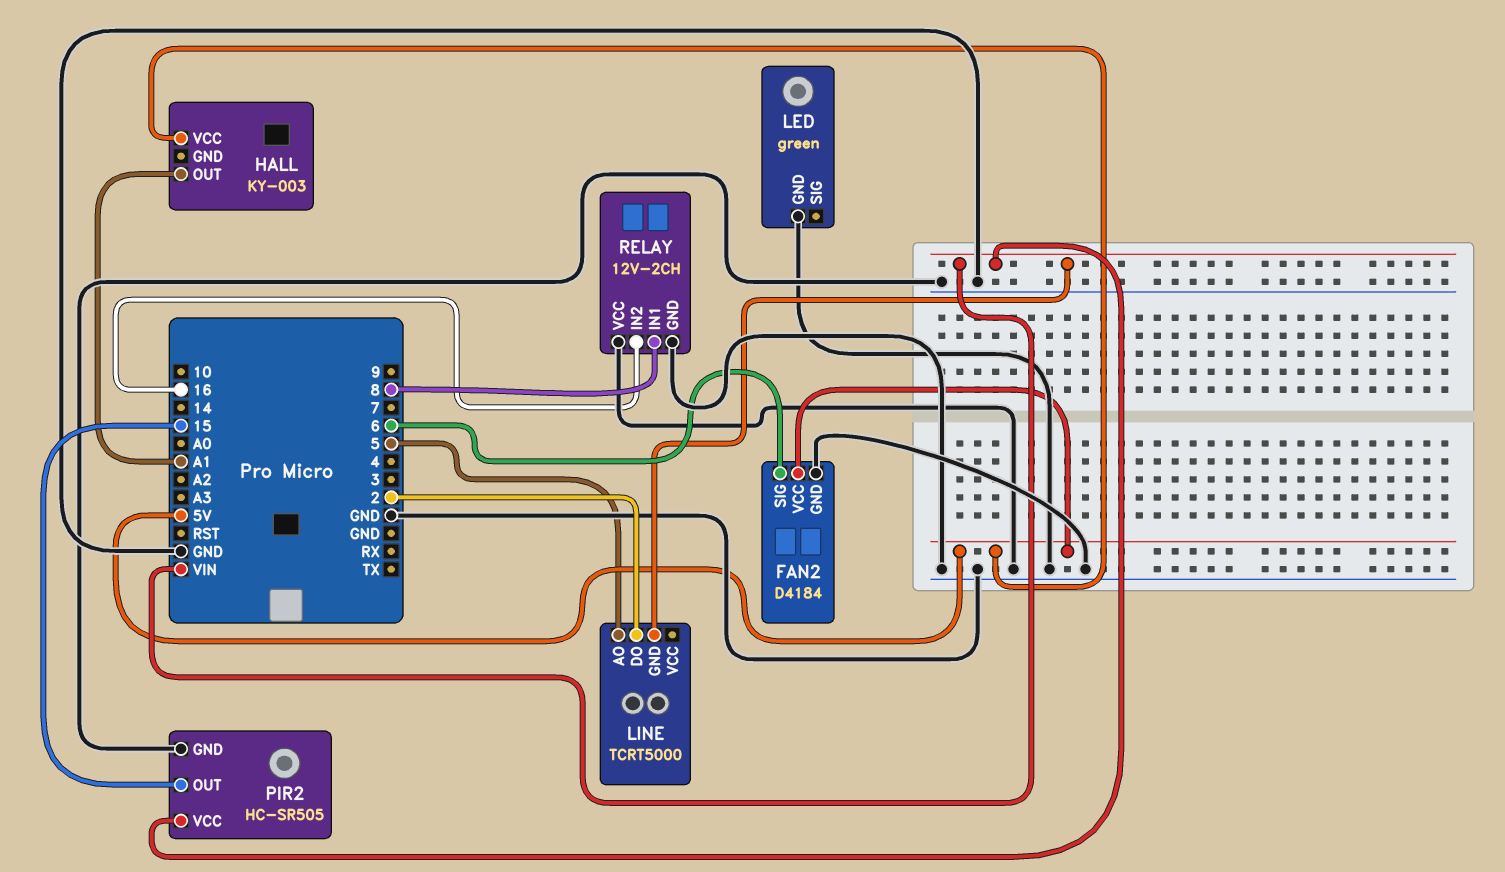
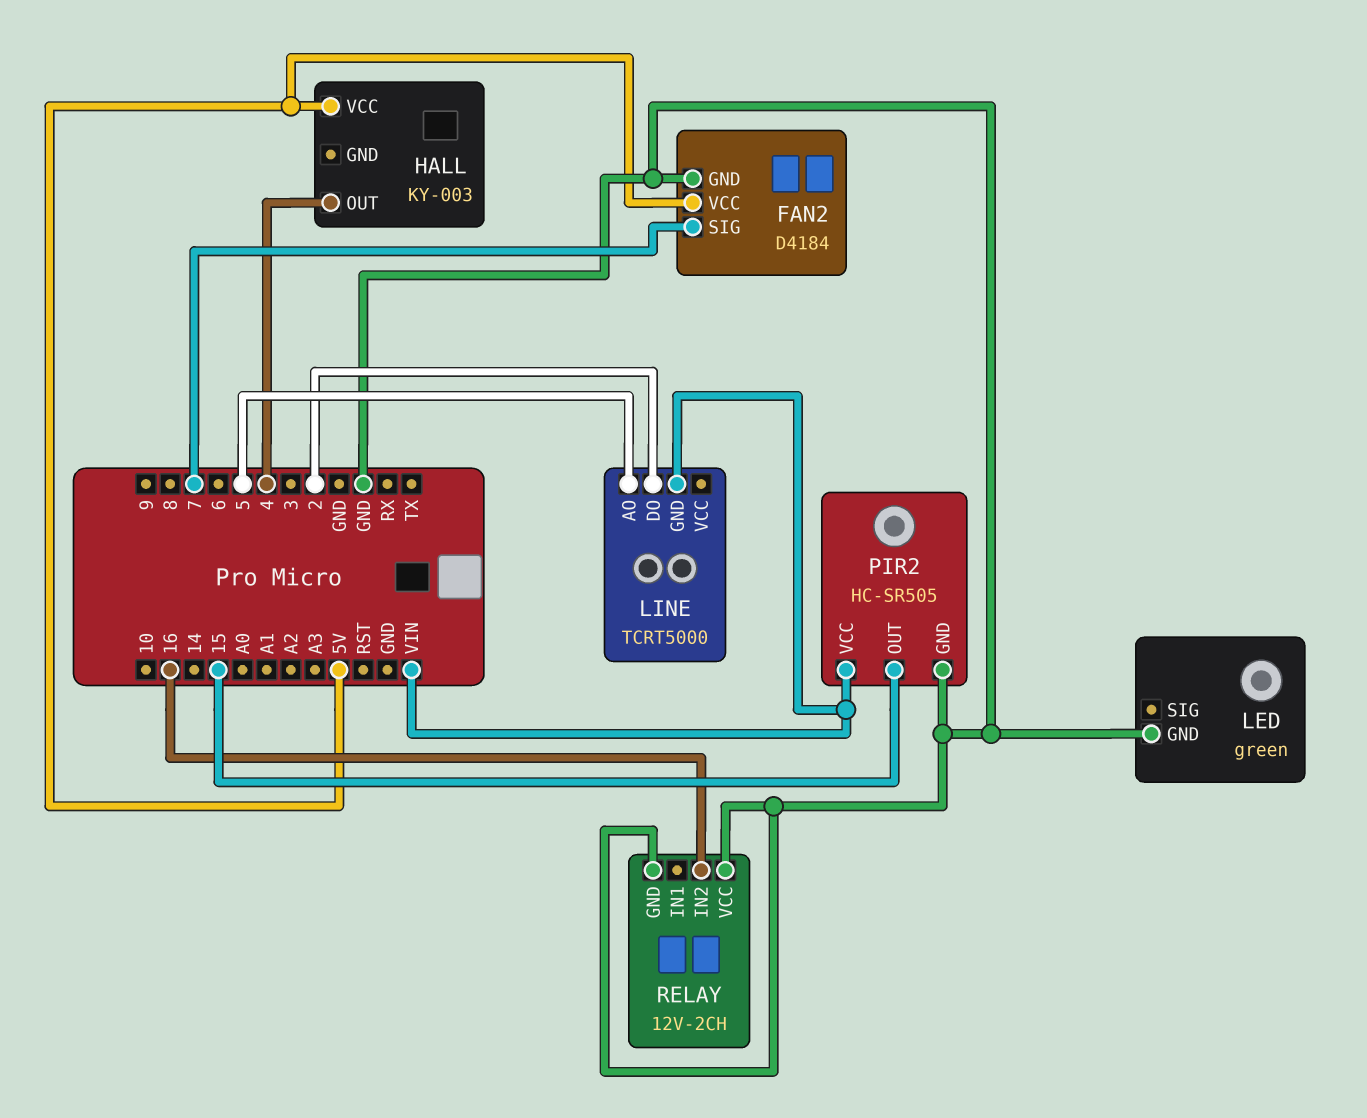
FAN2 pin SIG: 6 -> 7
HALL pin OUT: A1 -> 4
RELAY pin IN1: 8 -> none

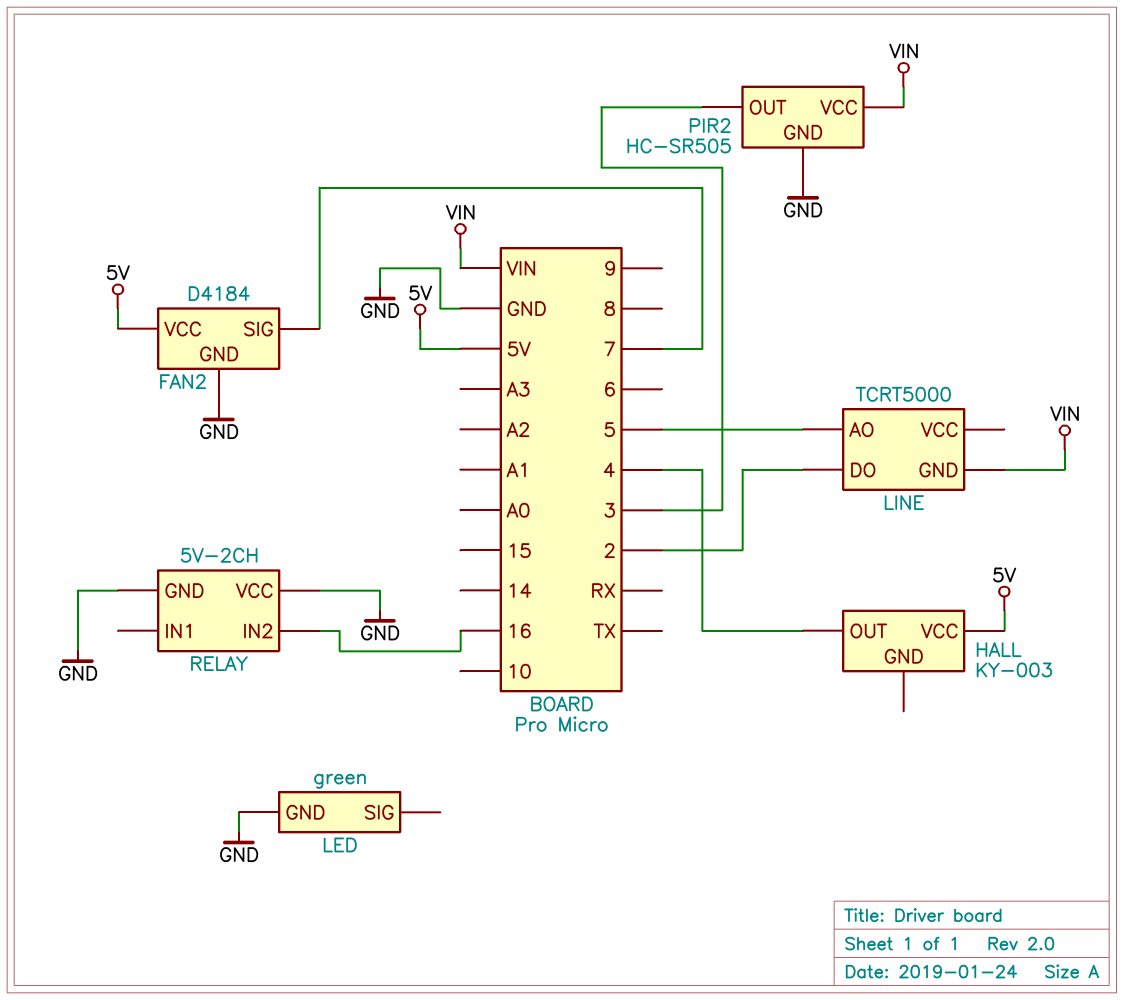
PIR2 pin OUT: 15 -> 3
RELAY: 12V-2CH -> 5V-2CH

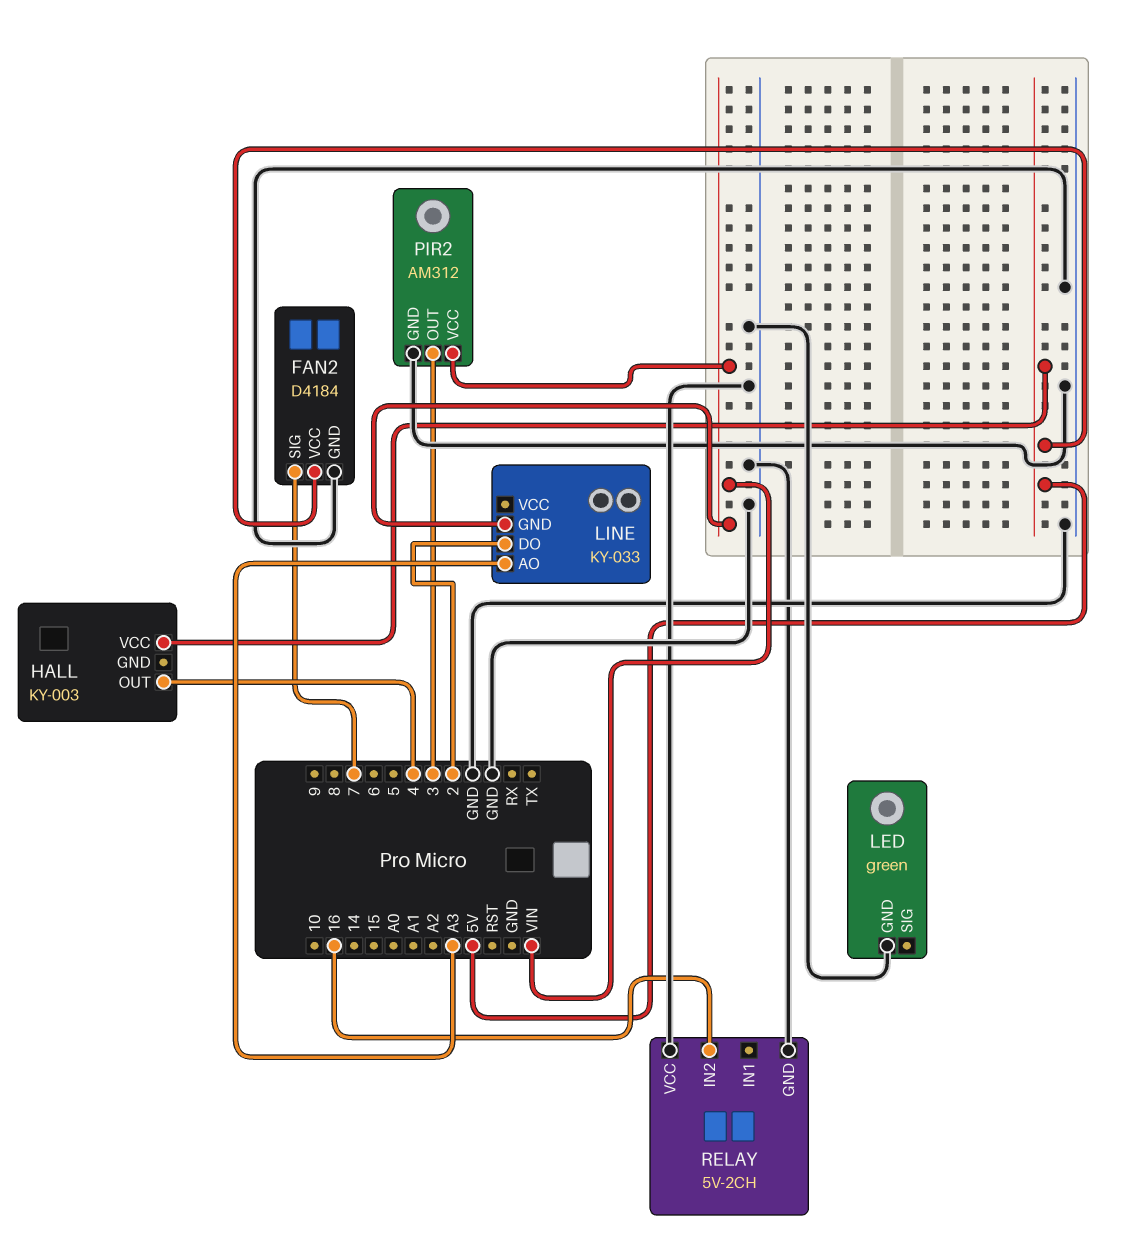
LINE: TCRT5000 -> KY-033
LINE pin AO: 5 -> A3
PIR2: HC-SR505 -> AM312

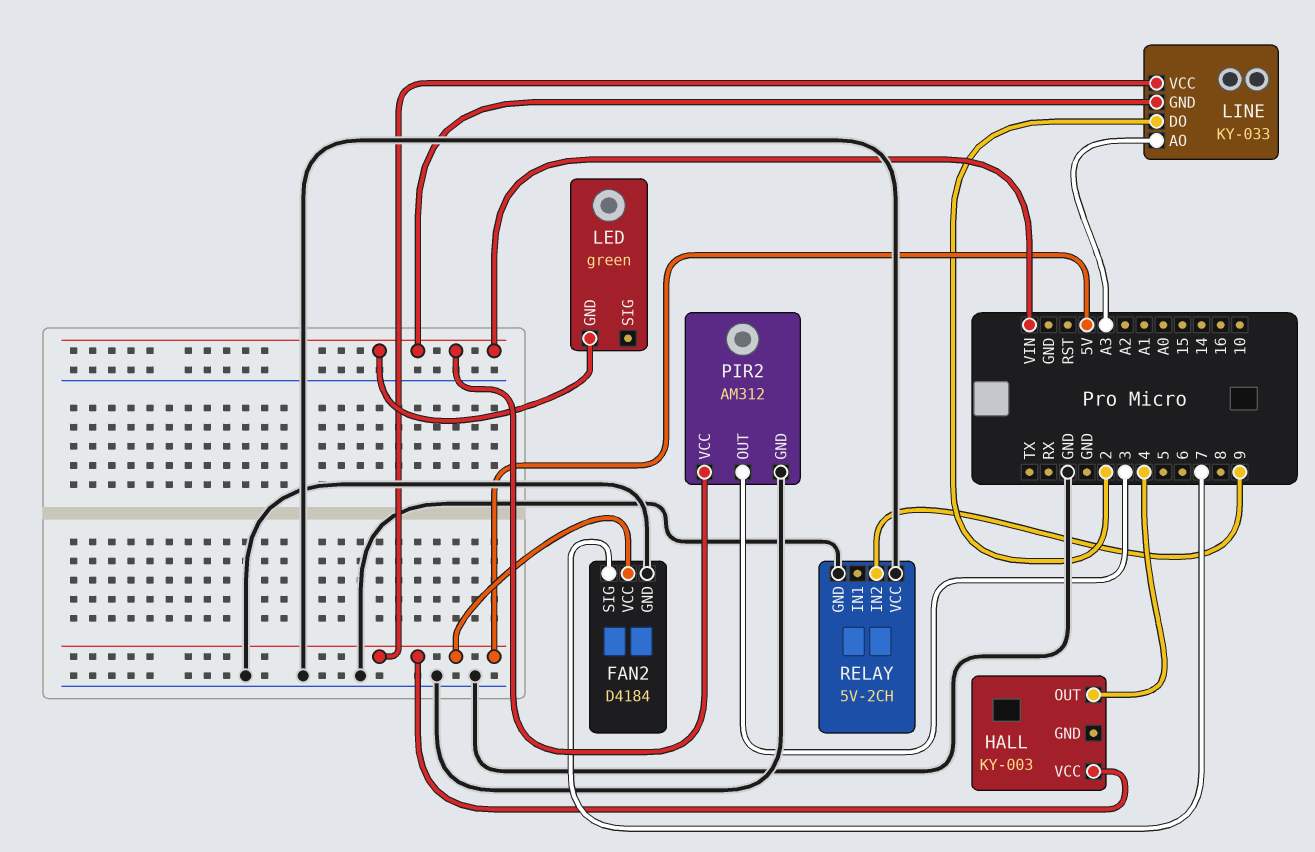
LED pin GND: GND -> VIN
LINE pin VCC: none -> 5V
RELAY pin IN2: 16 -> 9

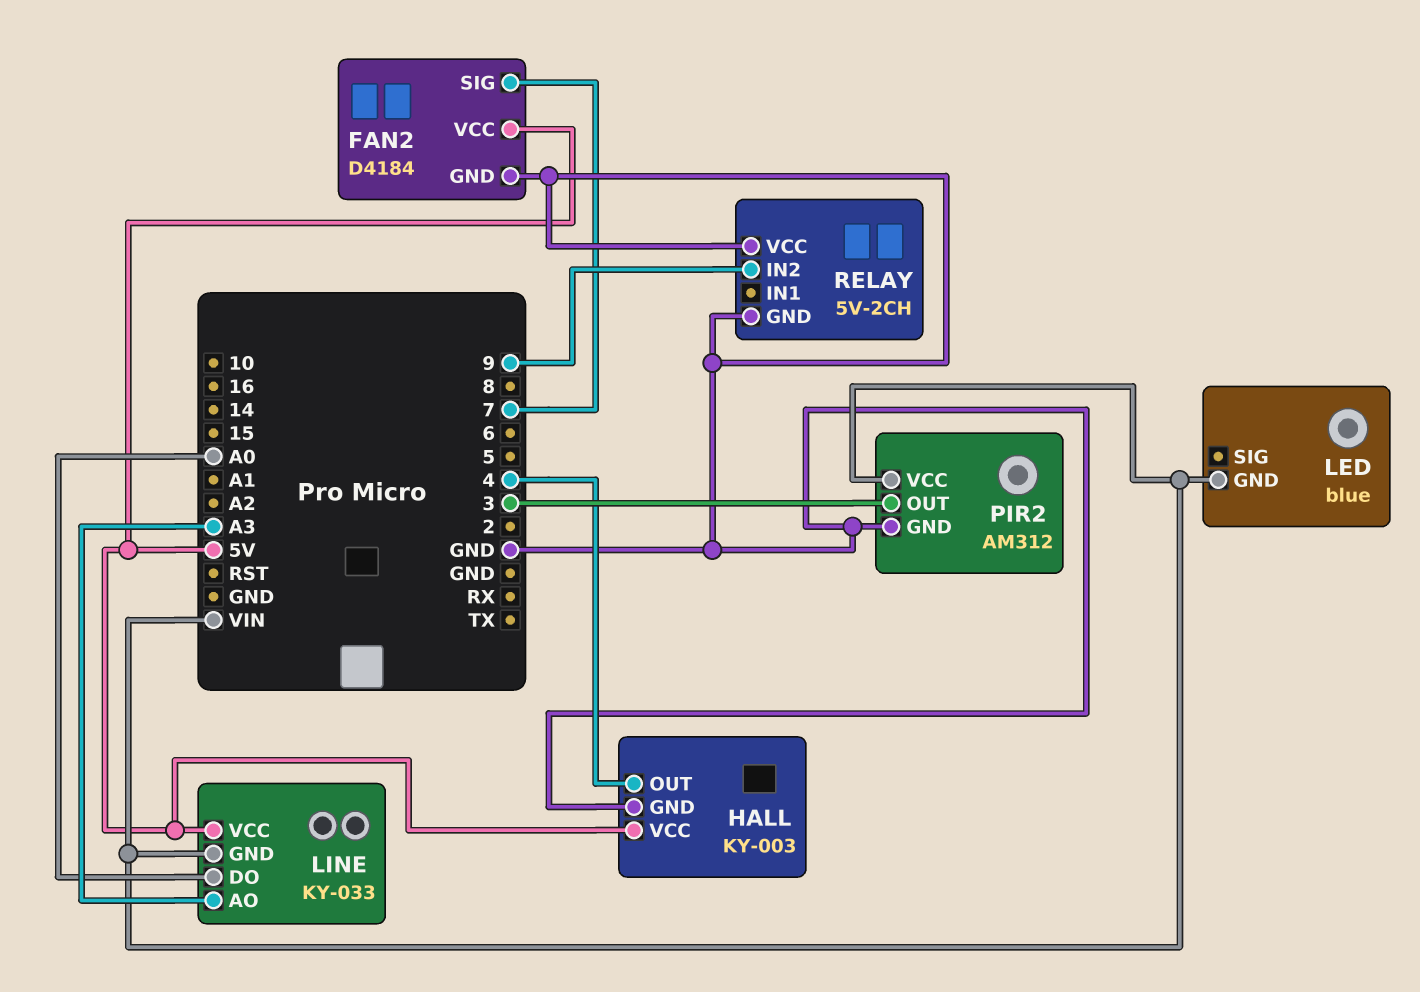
HALL pin GND: none -> GND
LED: green -> blue
LINE pin DO: 2 -> A0

